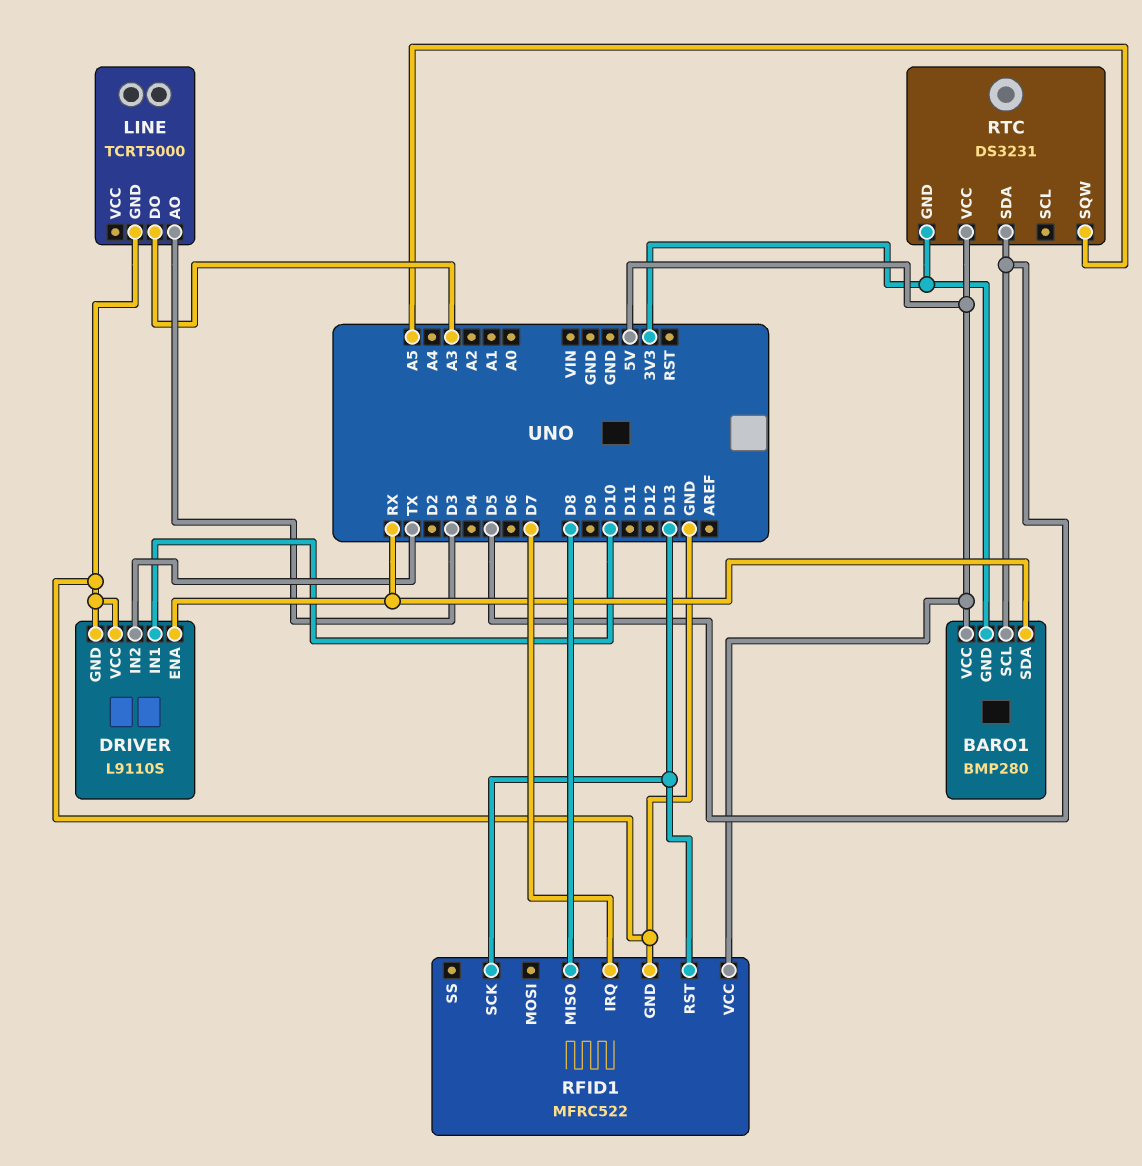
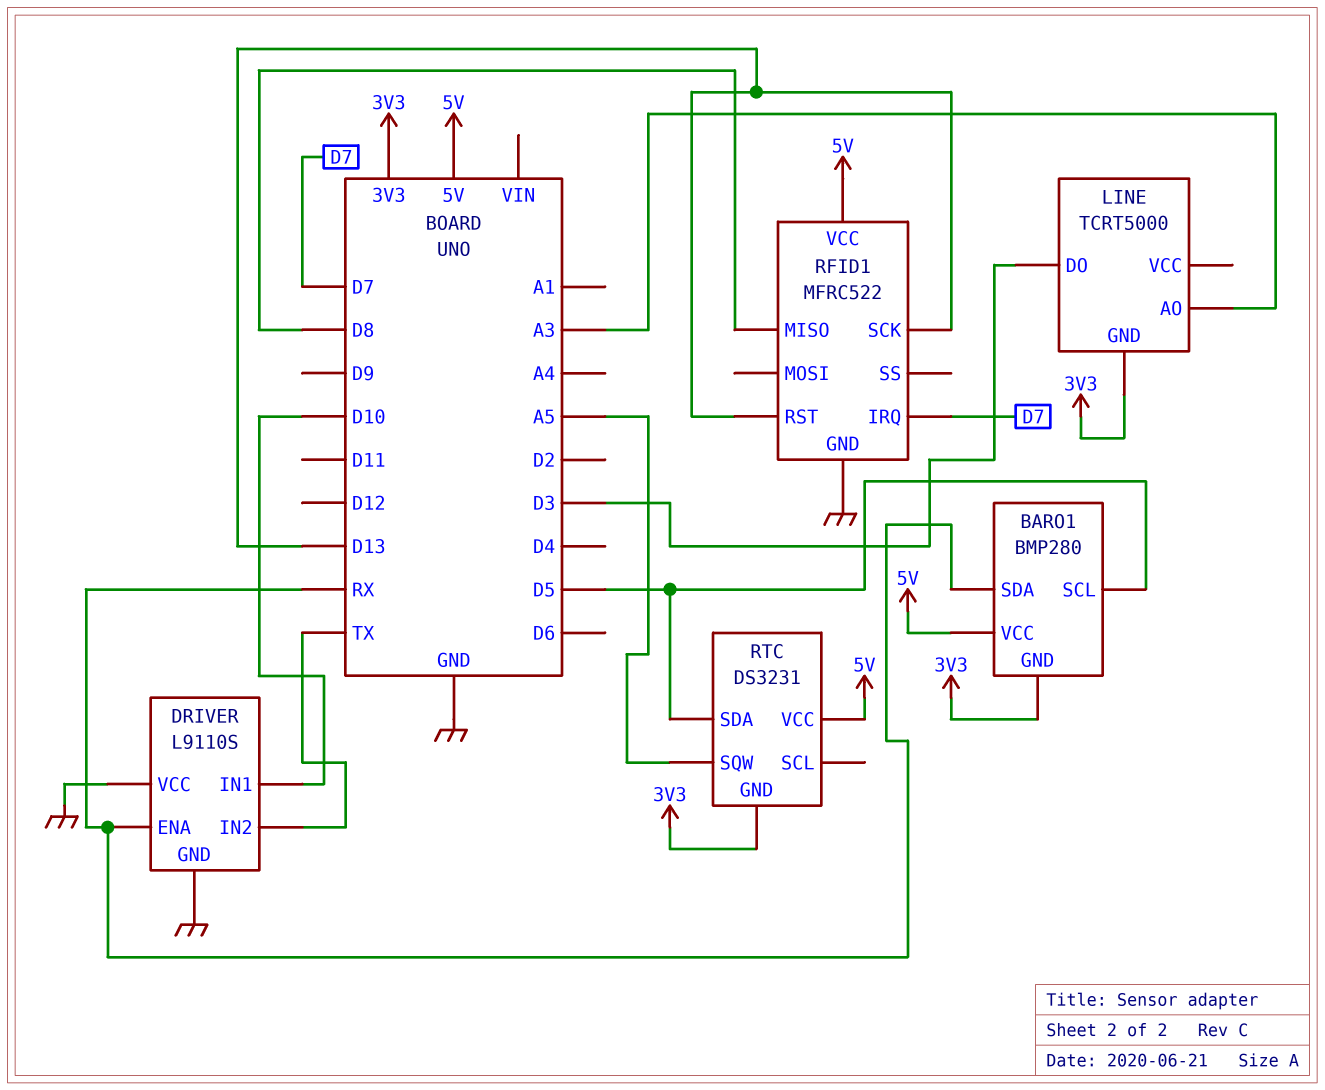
LINE pin AO: D3 -> A3
LINE pin DO: A3 -> D3
LINE pin GND: GND -> 3V3

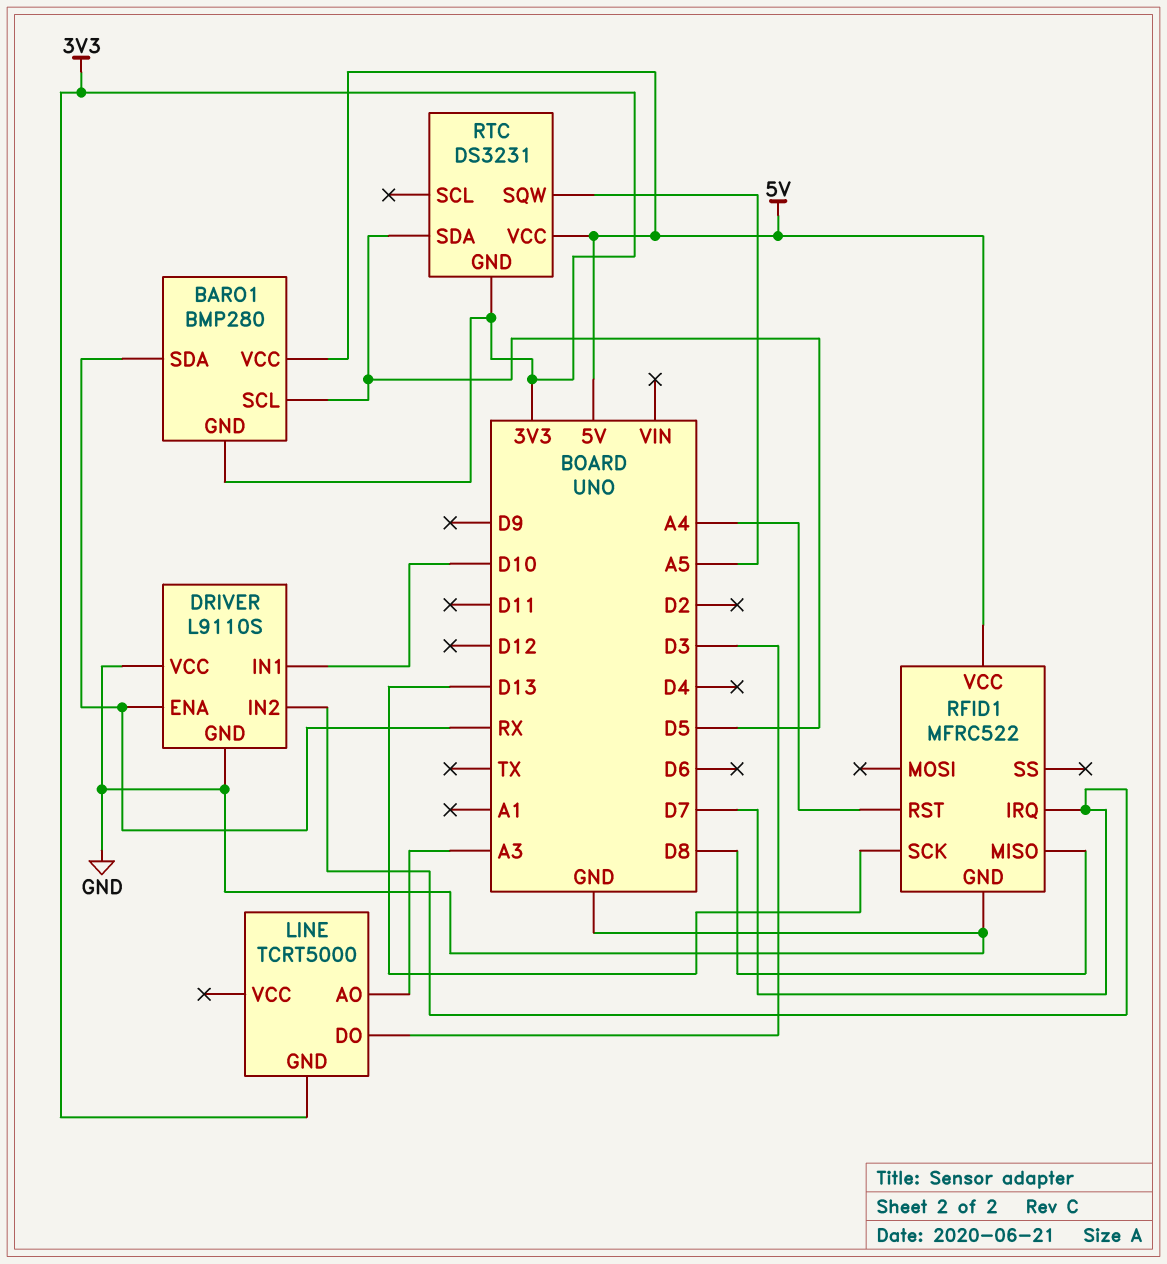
DRIVER pin IN2: TX -> D7
RFID1 pin RST: D13 -> A4

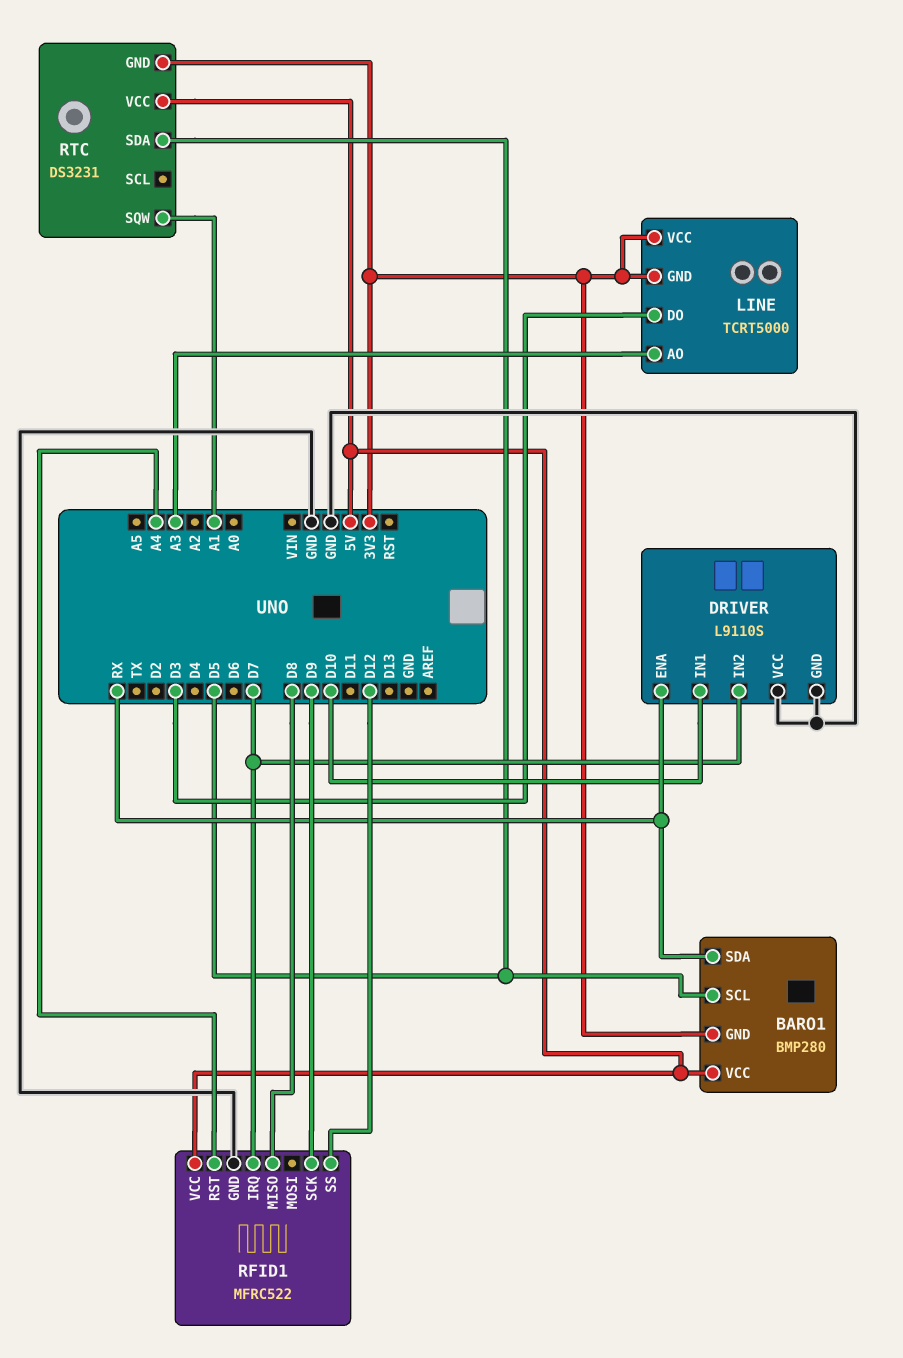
LINE pin VCC: none -> 3V3
RFID1 pin SCK: D13 -> D9
RFID1 pin SS: none -> D12
RTC pin SQW: A5 -> A1

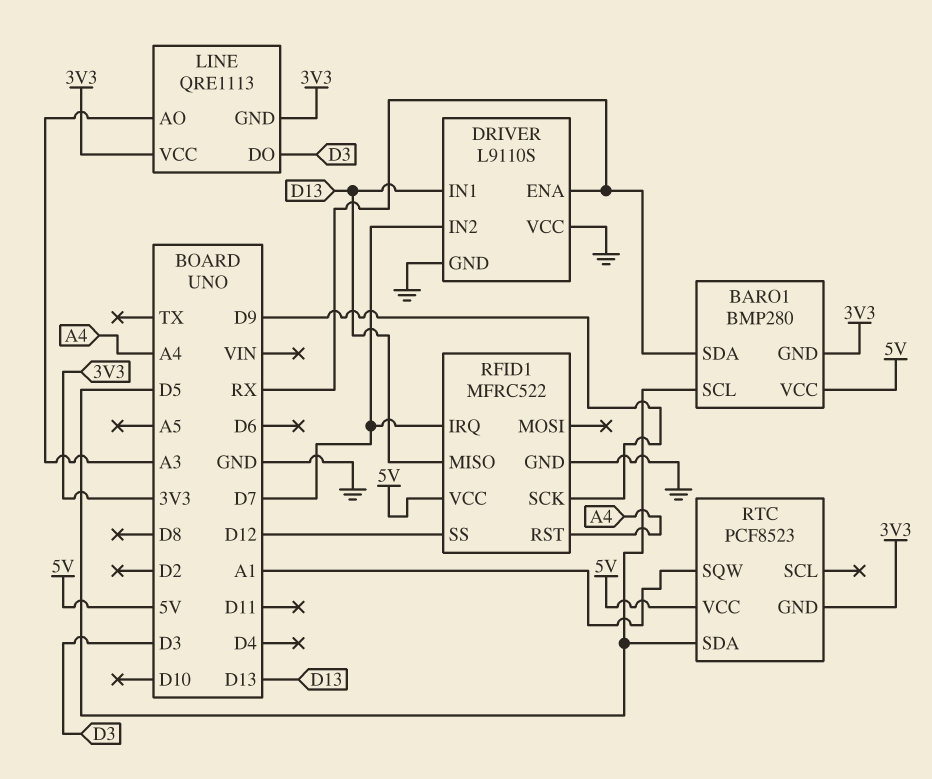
DRIVER pin IN1: D10 -> D13
LINE: TCRT5000 -> QRE1113
RFID1 pin MISO: D8 -> D13
RTC: DS3231 -> PCF8523

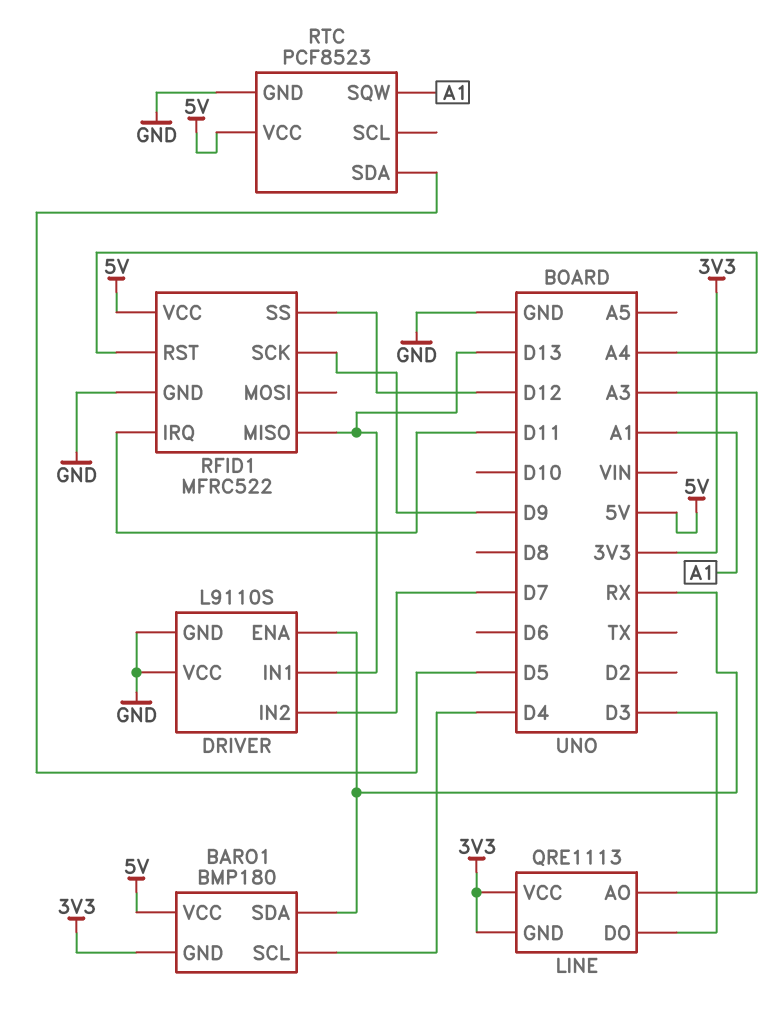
BARO1: BMP280 -> BMP180
BARO1 pin SCL: D5 -> D4
RFID1 pin IRQ: D7 -> D11
RTC pin GND: 3V3 -> GND

